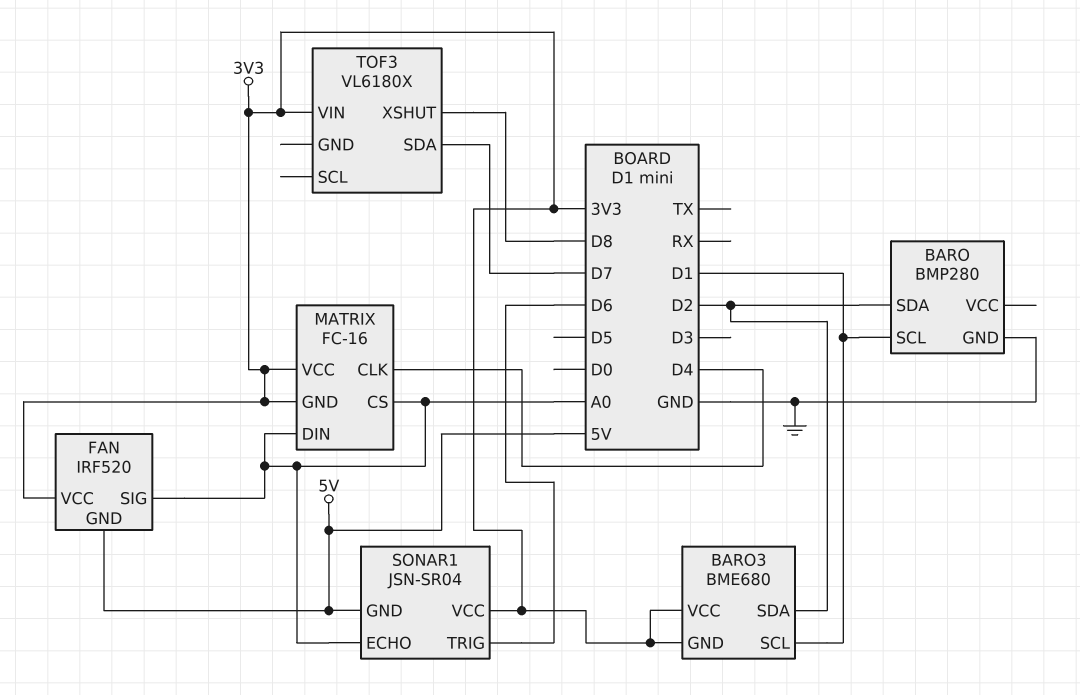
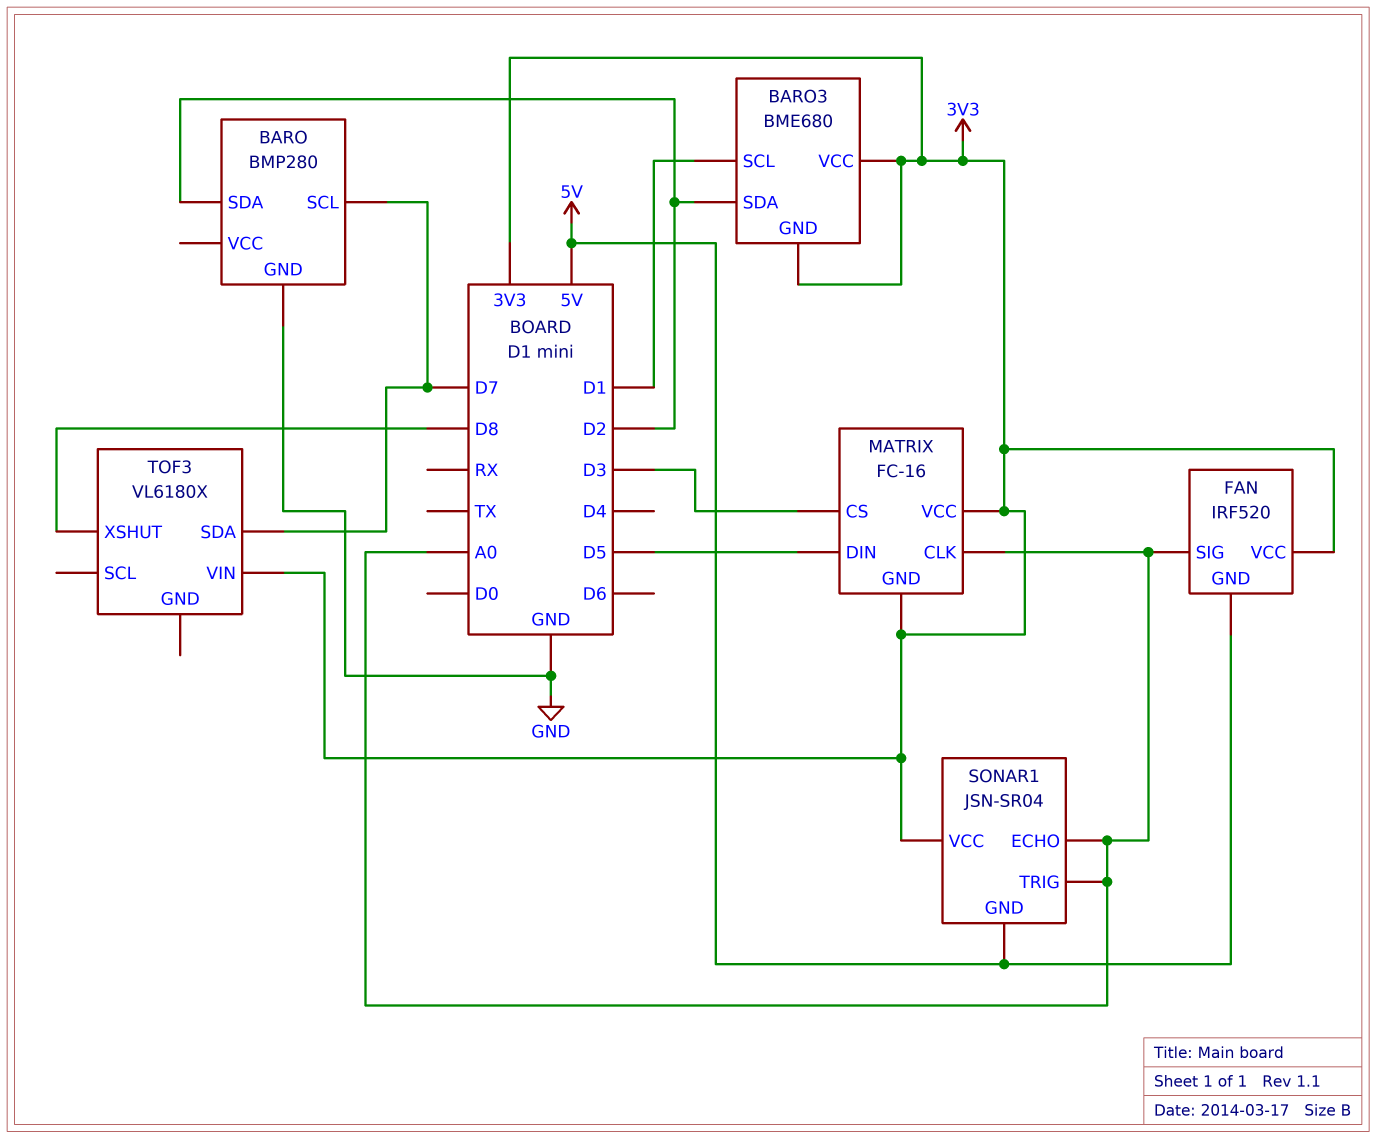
BARO pin SCL: D1 -> D7
MATRIX pin CLK: D4 -> A0
MATRIX pin CS: A0 -> D3
MATRIX pin DIN: A0 -> D5
SONAR1 pin TRIG: D6 -> A0

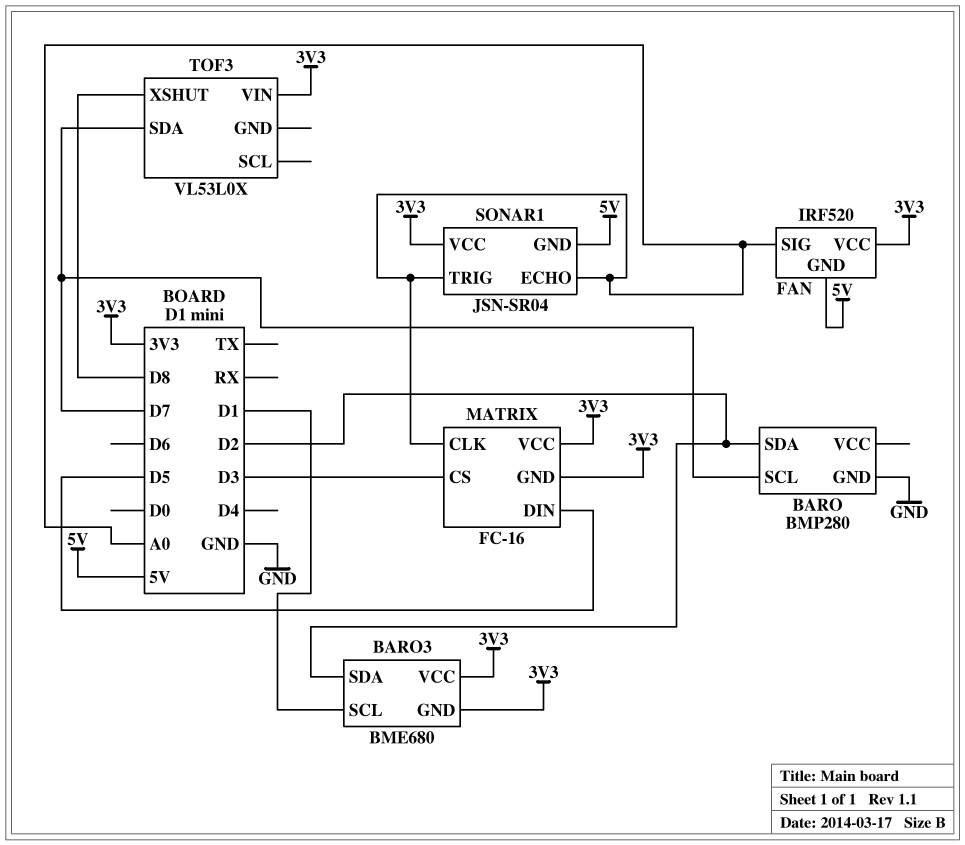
TOF3: VL6180X -> VL53L0X

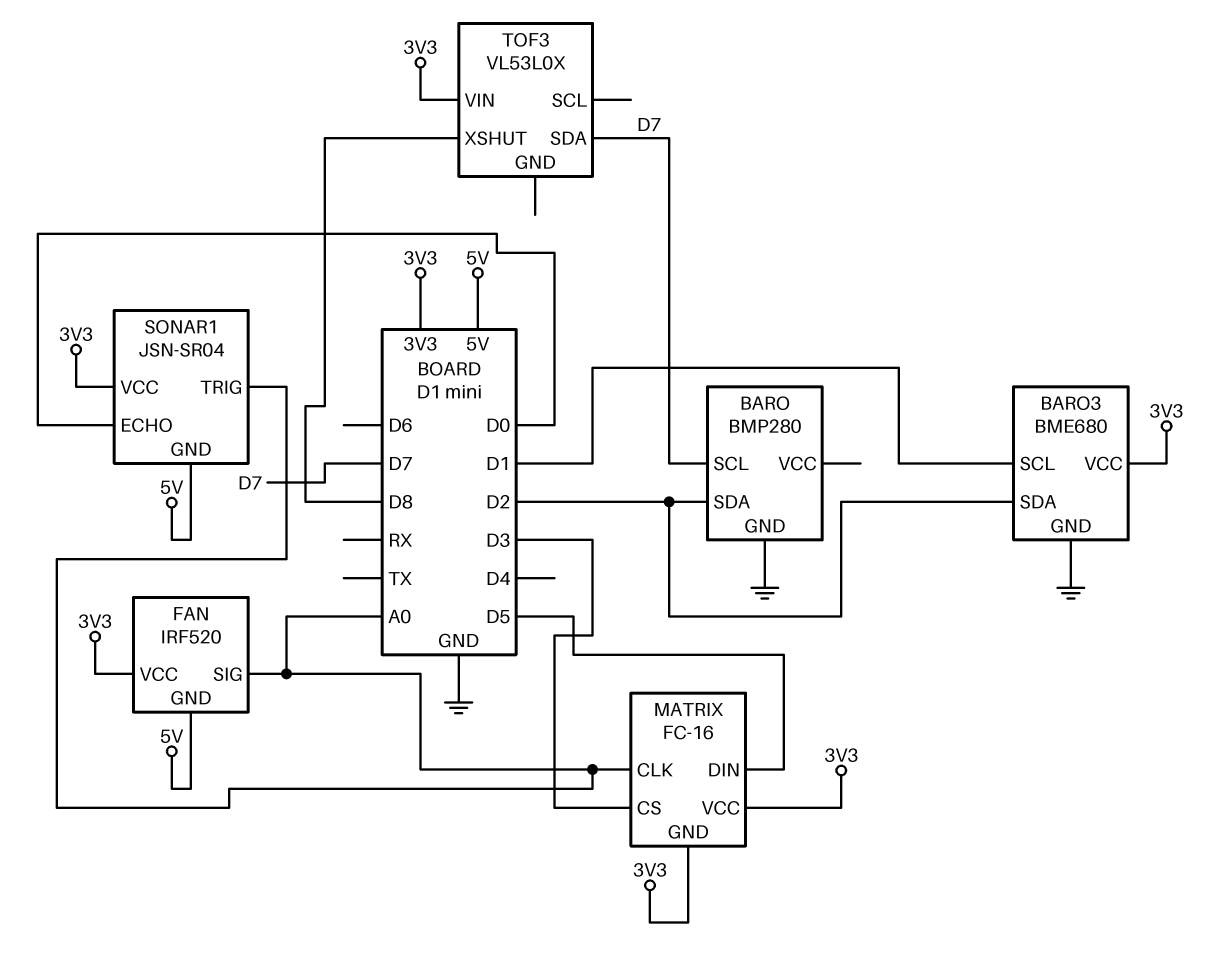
BARO3 pin GND: 3V3 -> GND
SONAR1 pin ECHO: A0 -> D0

